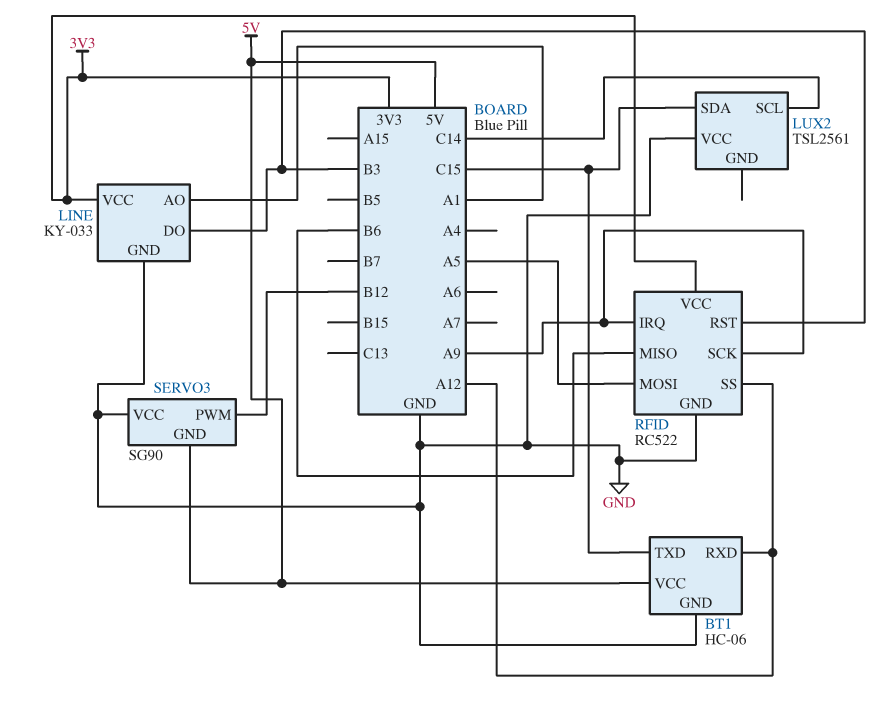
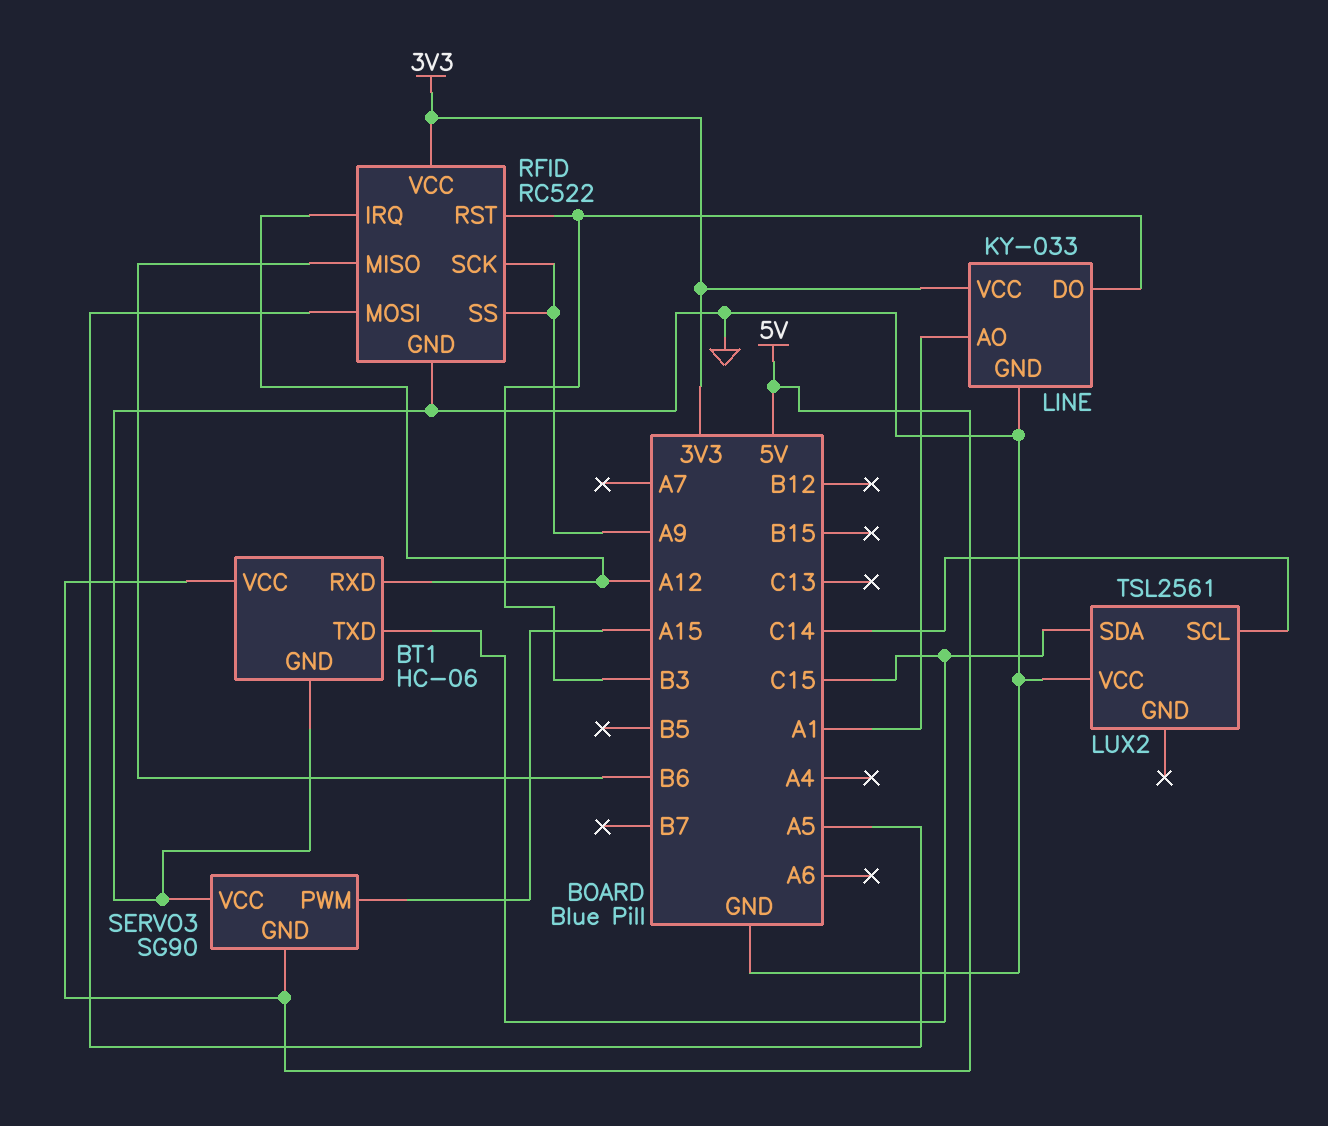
RFID pin IRQ: A9 -> A12
RFID pin SS: A12 -> A9
SERVO3 pin PWM: B12 -> A15

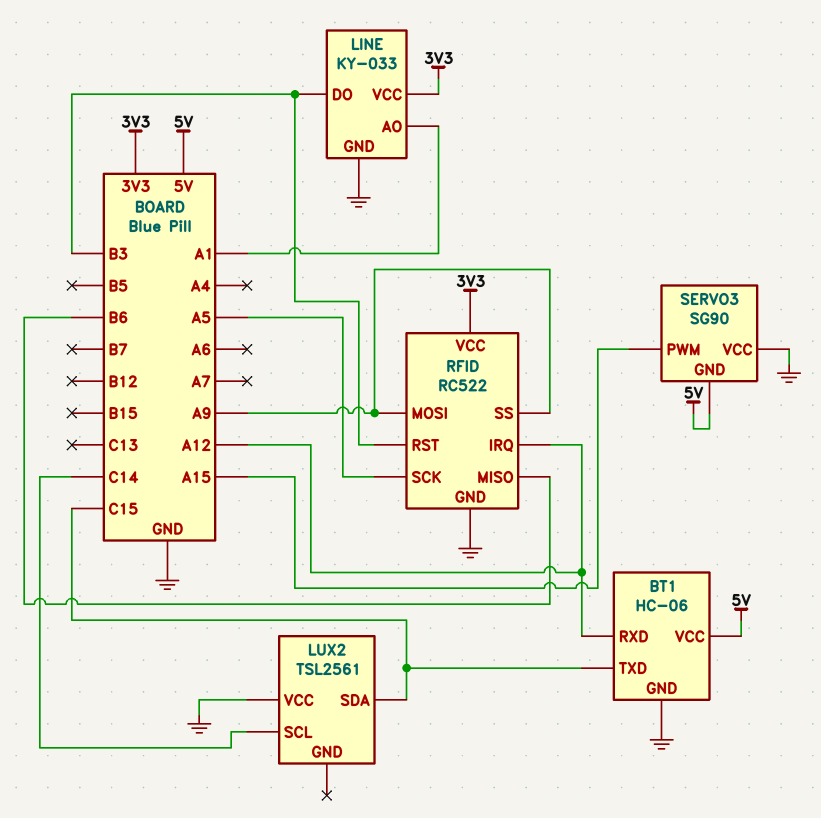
RFID pin MOSI: A5 -> A9
RFID pin SCK: A9 -> A5

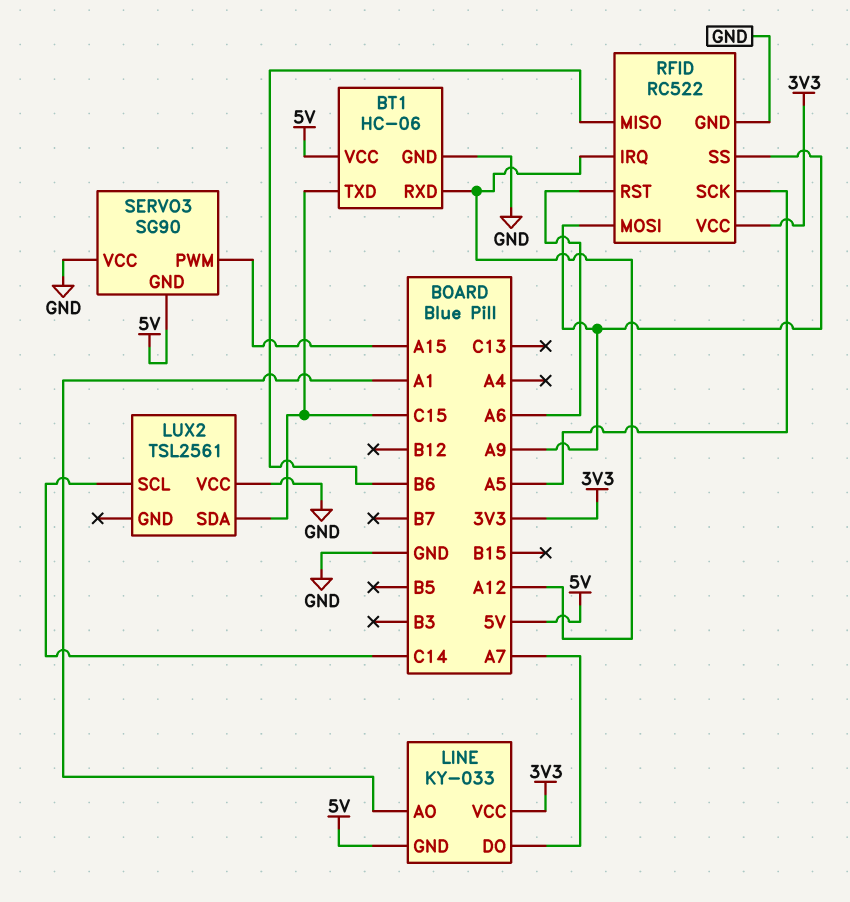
LINE pin DO: B3 -> A7
LINE pin GND: GND -> 5V
RFID pin RST: B3 -> A6

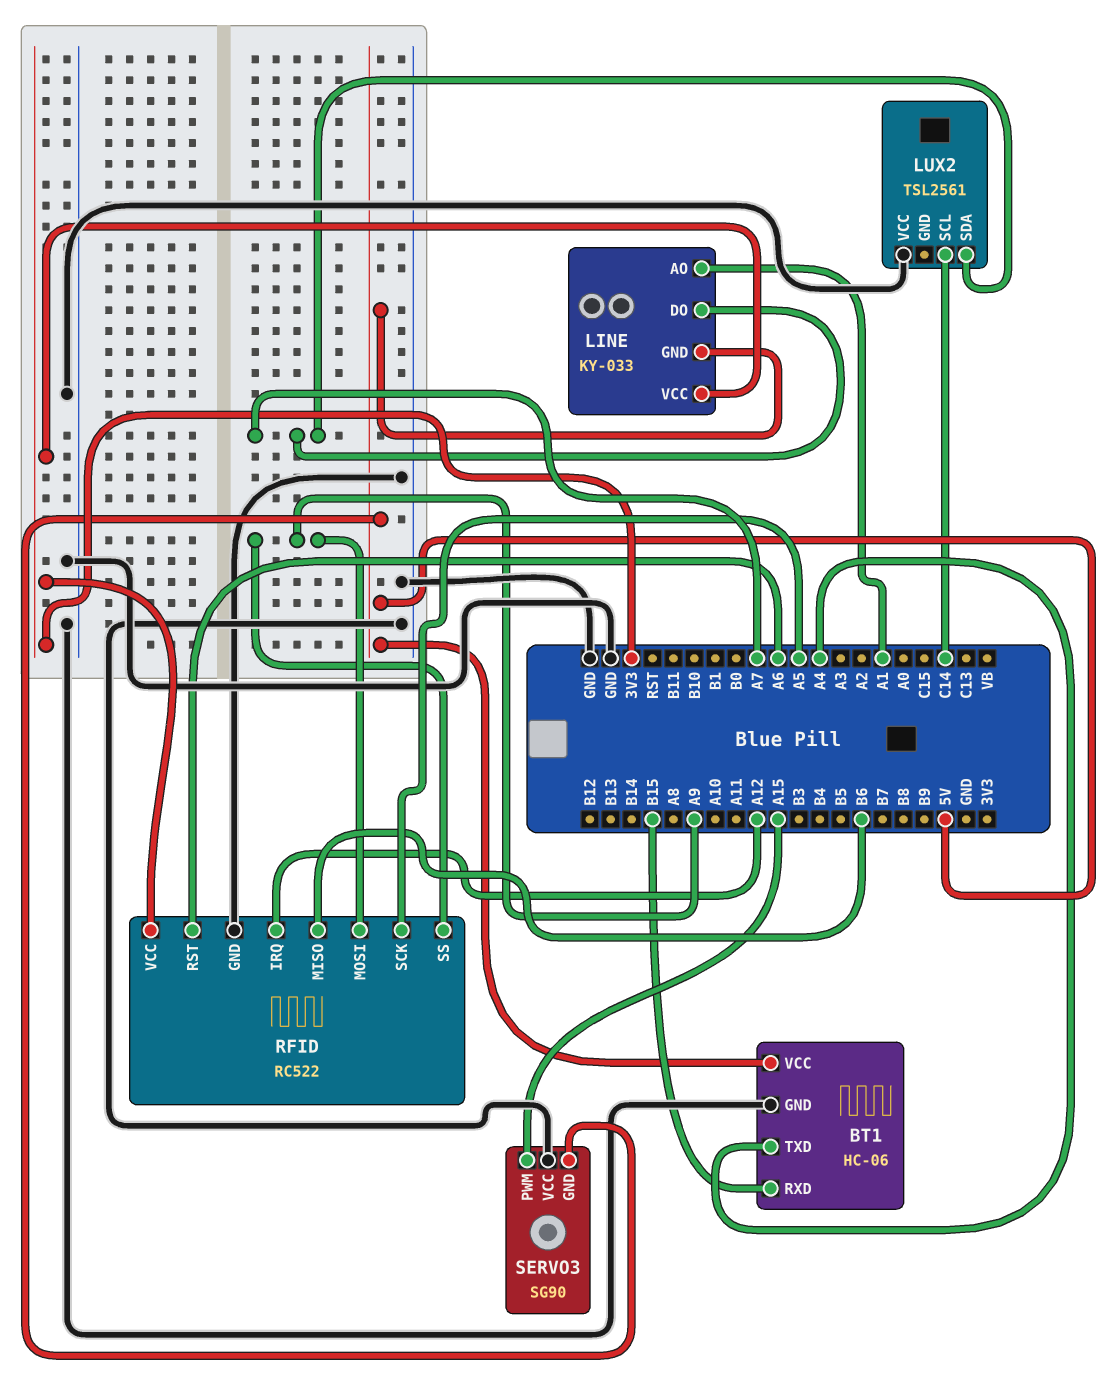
BT1 pin RXD: A12 -> B15
BT1 pin TXD: C15 -> A4
LUX2 pin SDA: C15 -> A7

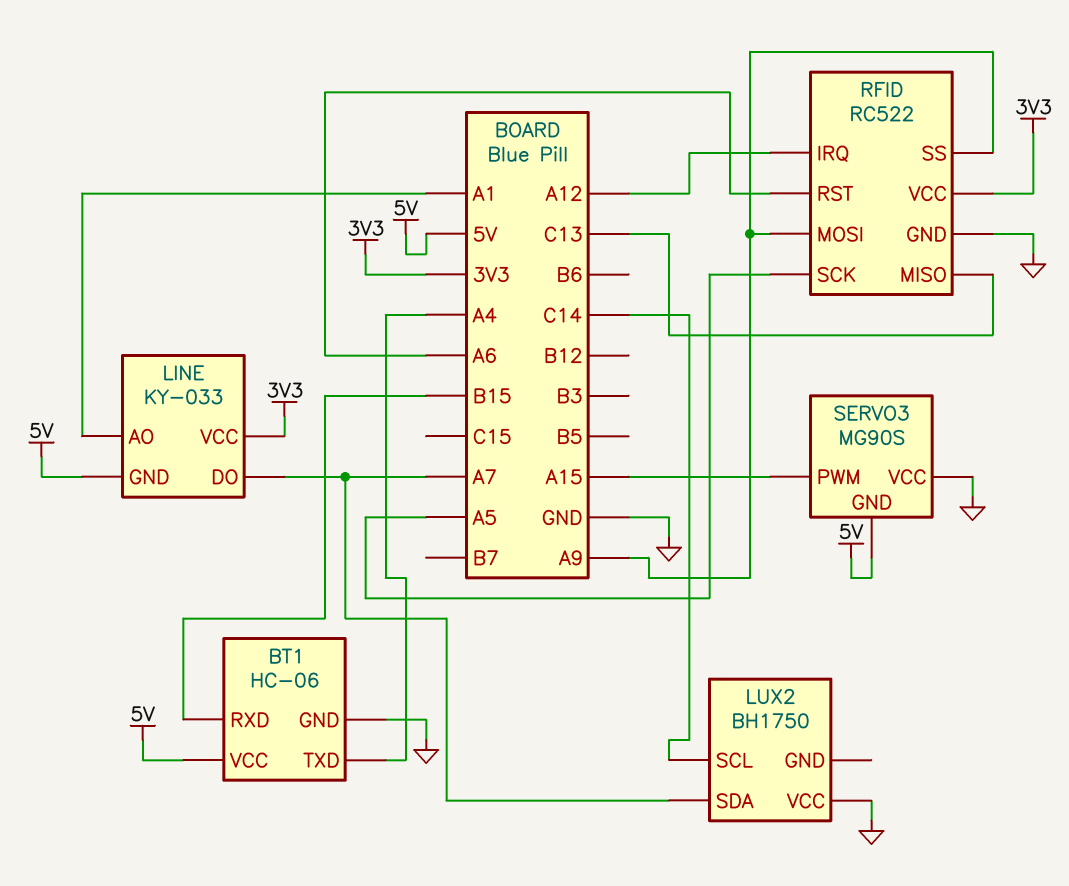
LUX2: TSL2561 -> BH1750
RFID pin MISO: B6 -> C13
SERVO3: SG90 -> MG90S

